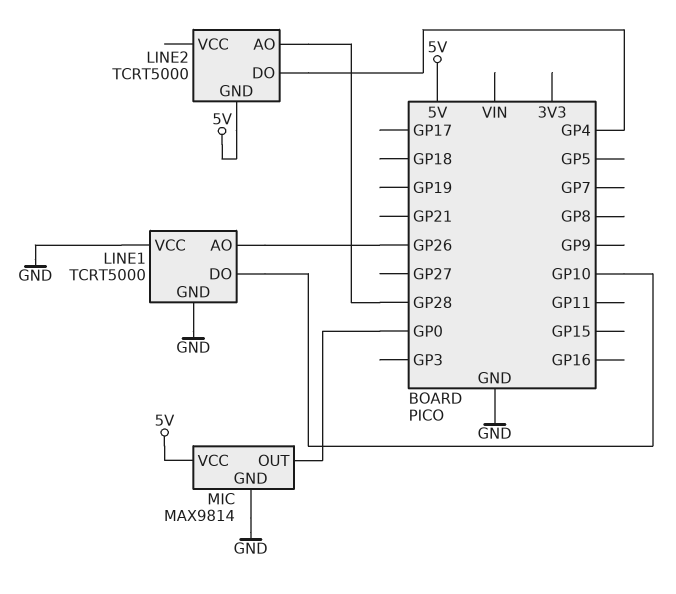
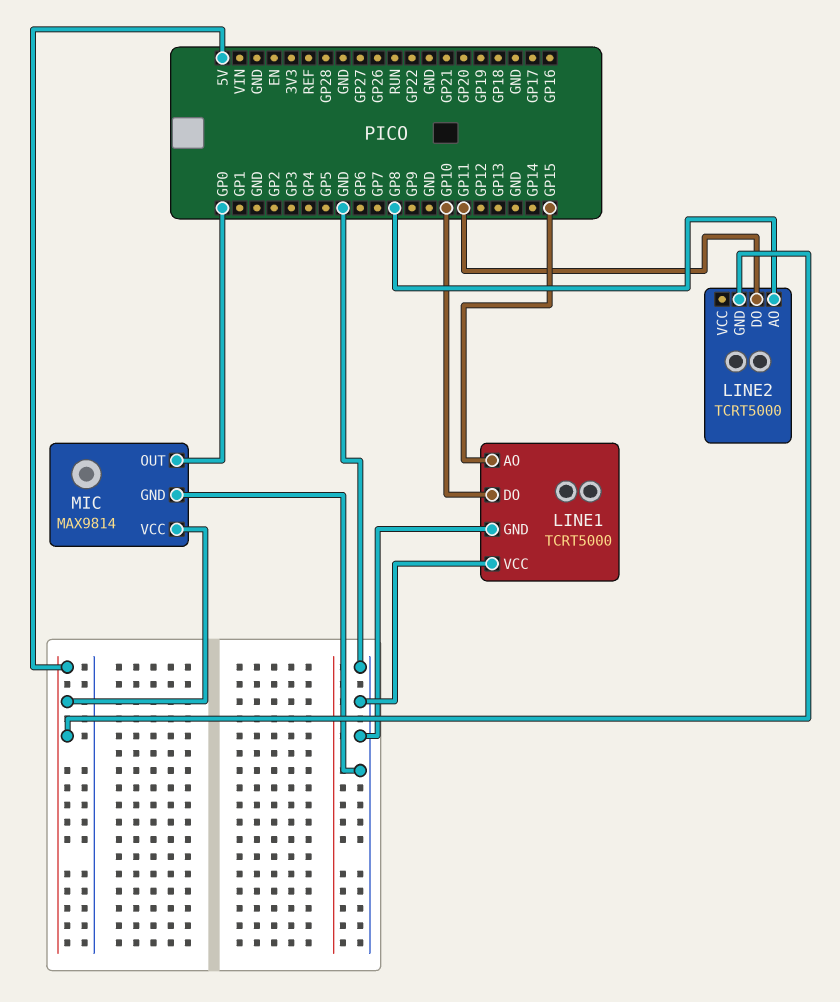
LINE1 pin AO: GP26 -> GP15
LINE2 pin AO: GP28 -> GP8
LINE2 pin DO: GP4 -> GP11

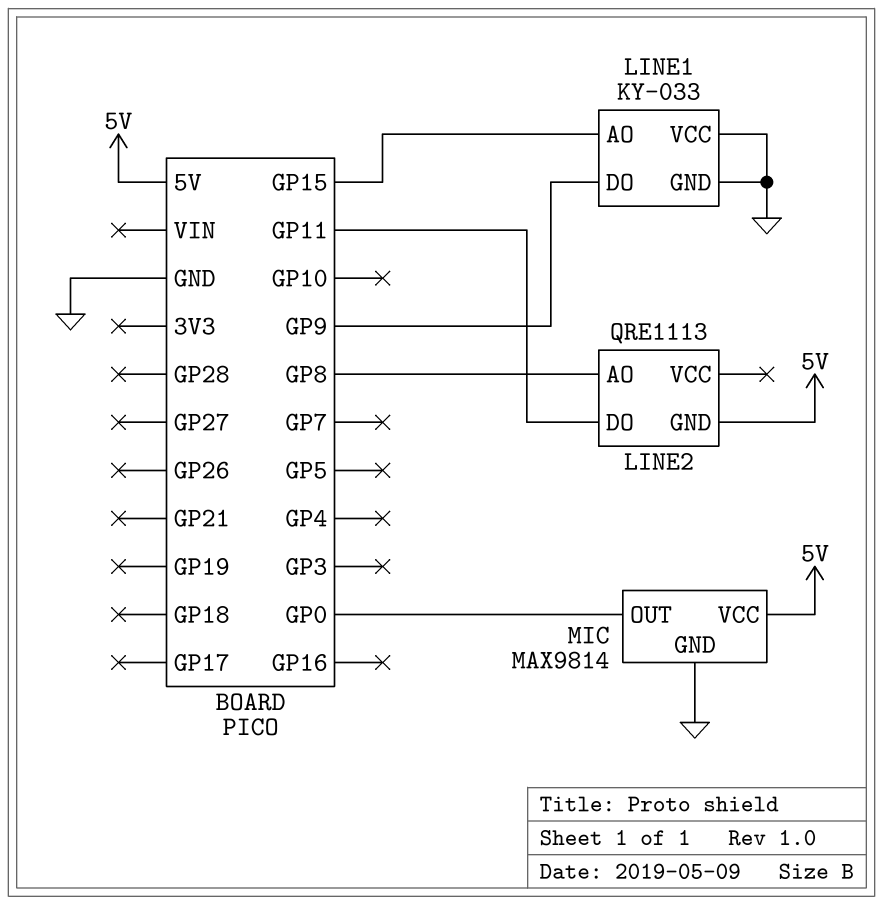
LINE1: TCRT5000 -> KY-033
LINE1 pin DO: GP10 -> GP9
LINE2: TCRT5000 -> QRE1113

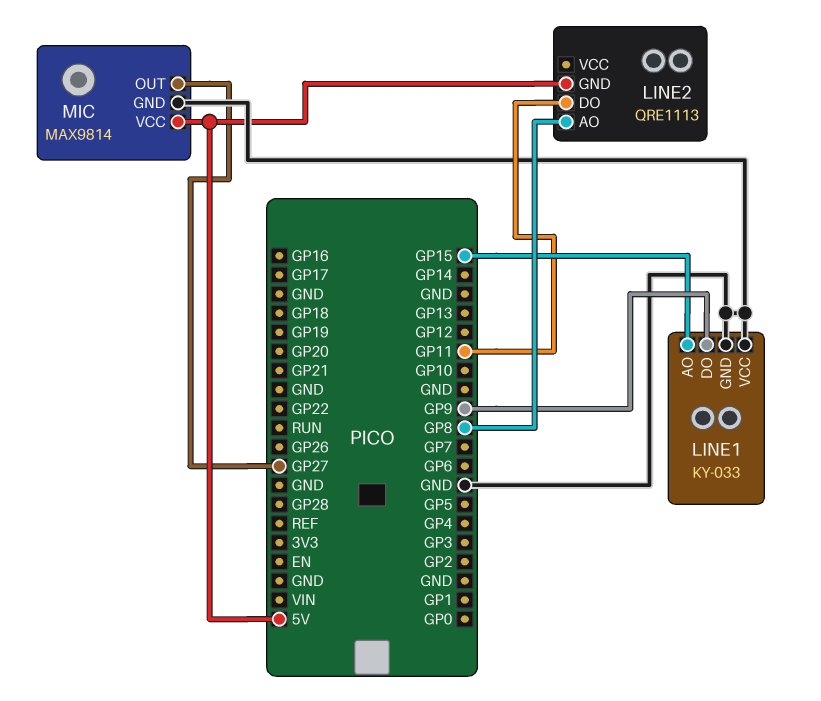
MIC pin OUT: GP0 -> GP27

